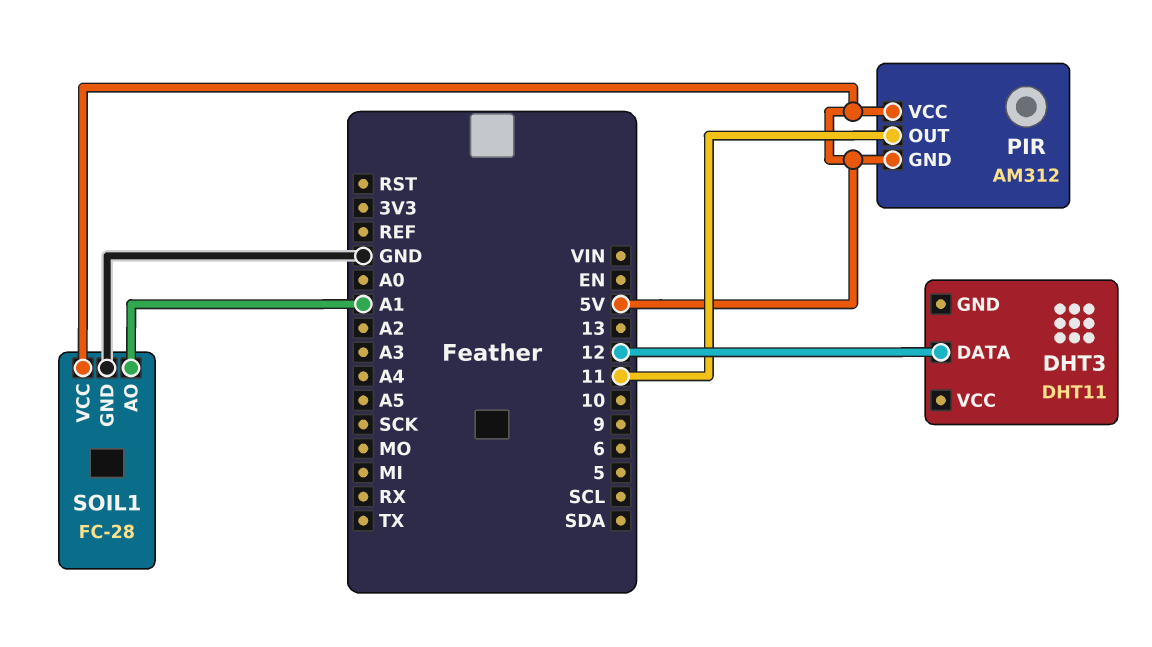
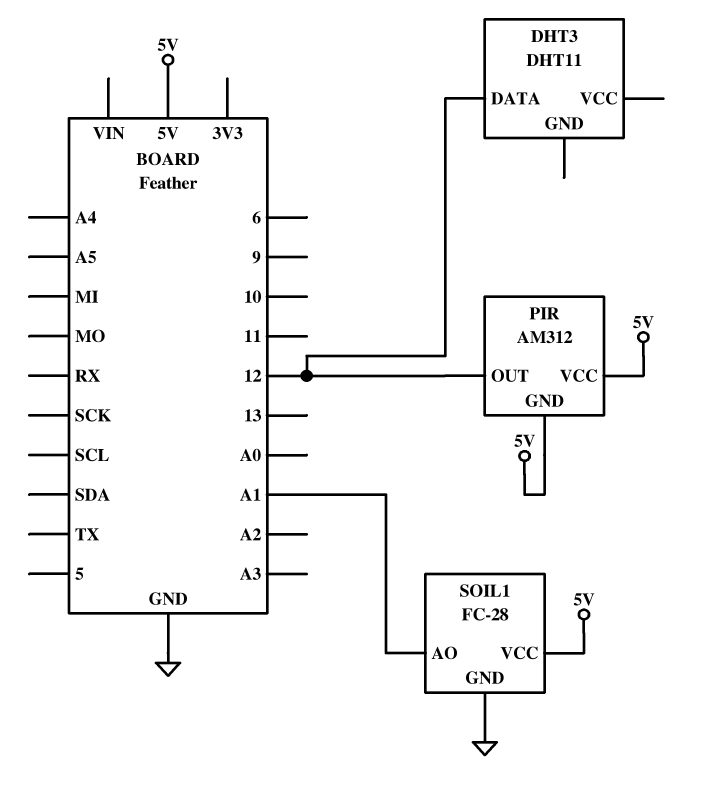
PIR pin OUT: 11 -> 12

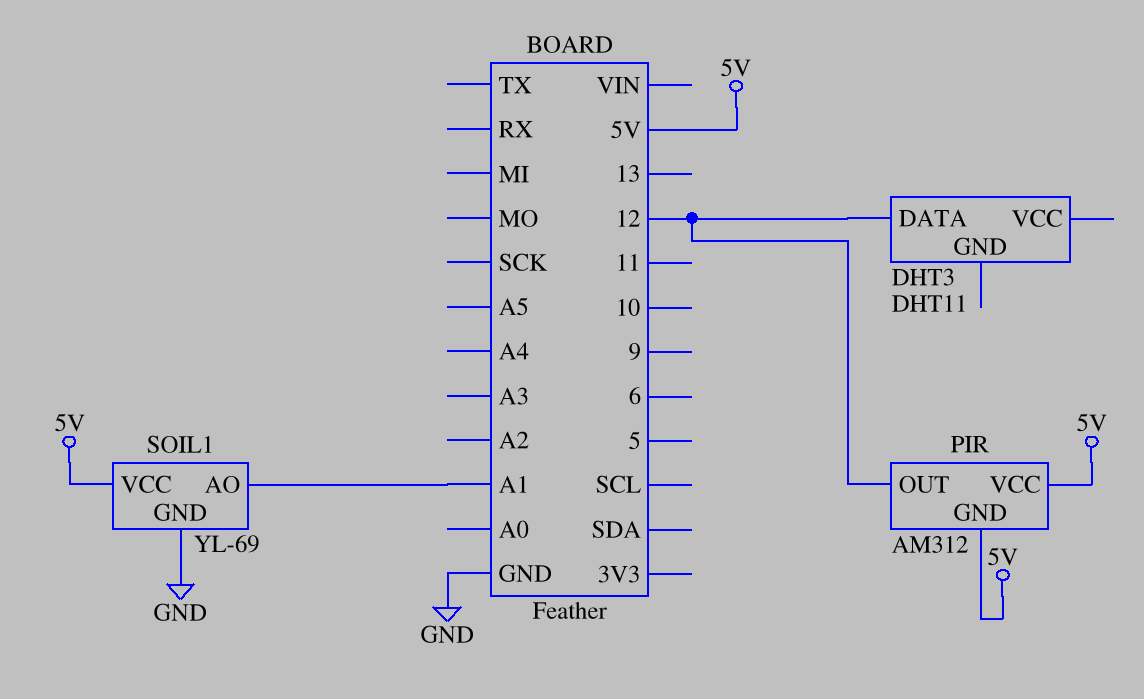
SOIL1: FC-28 -> YL-69

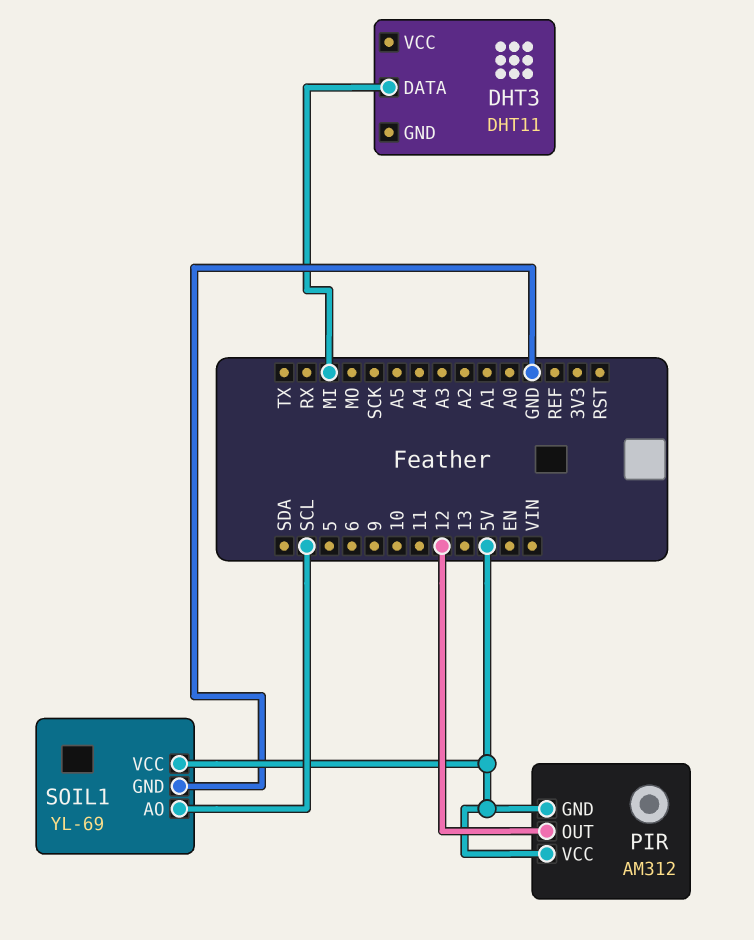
DHT3 pin DATA: 12 -> MI
SOIL1 pin AO: A1 -> SCL

